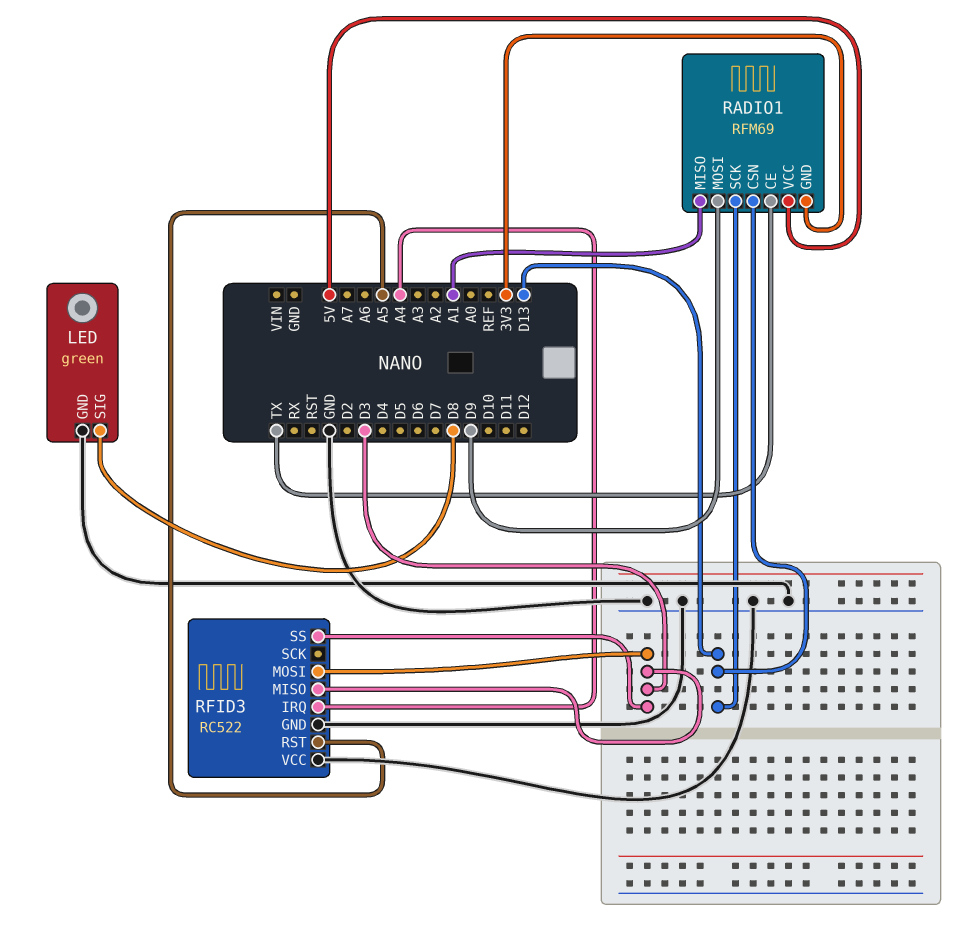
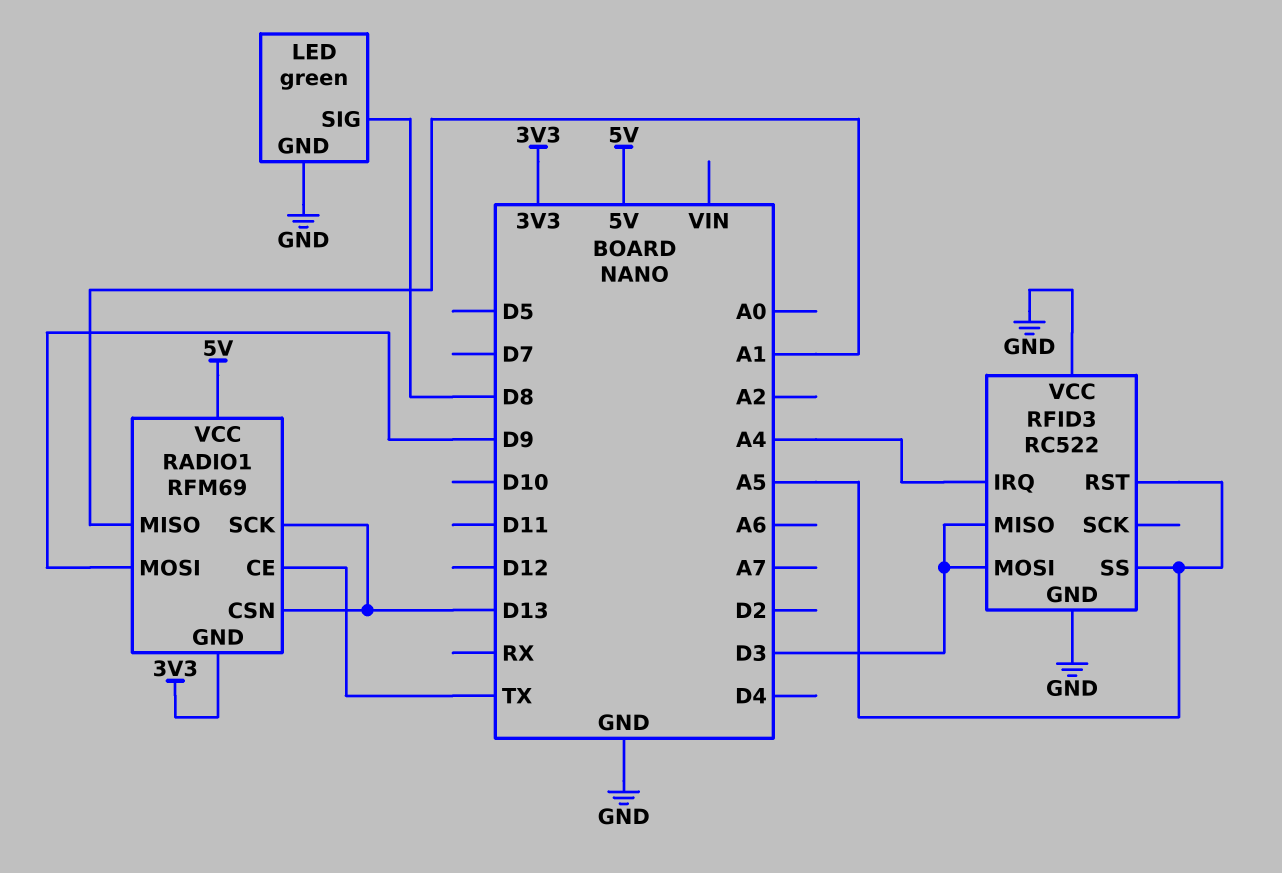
RFID3 pin SS: D3 -> A5

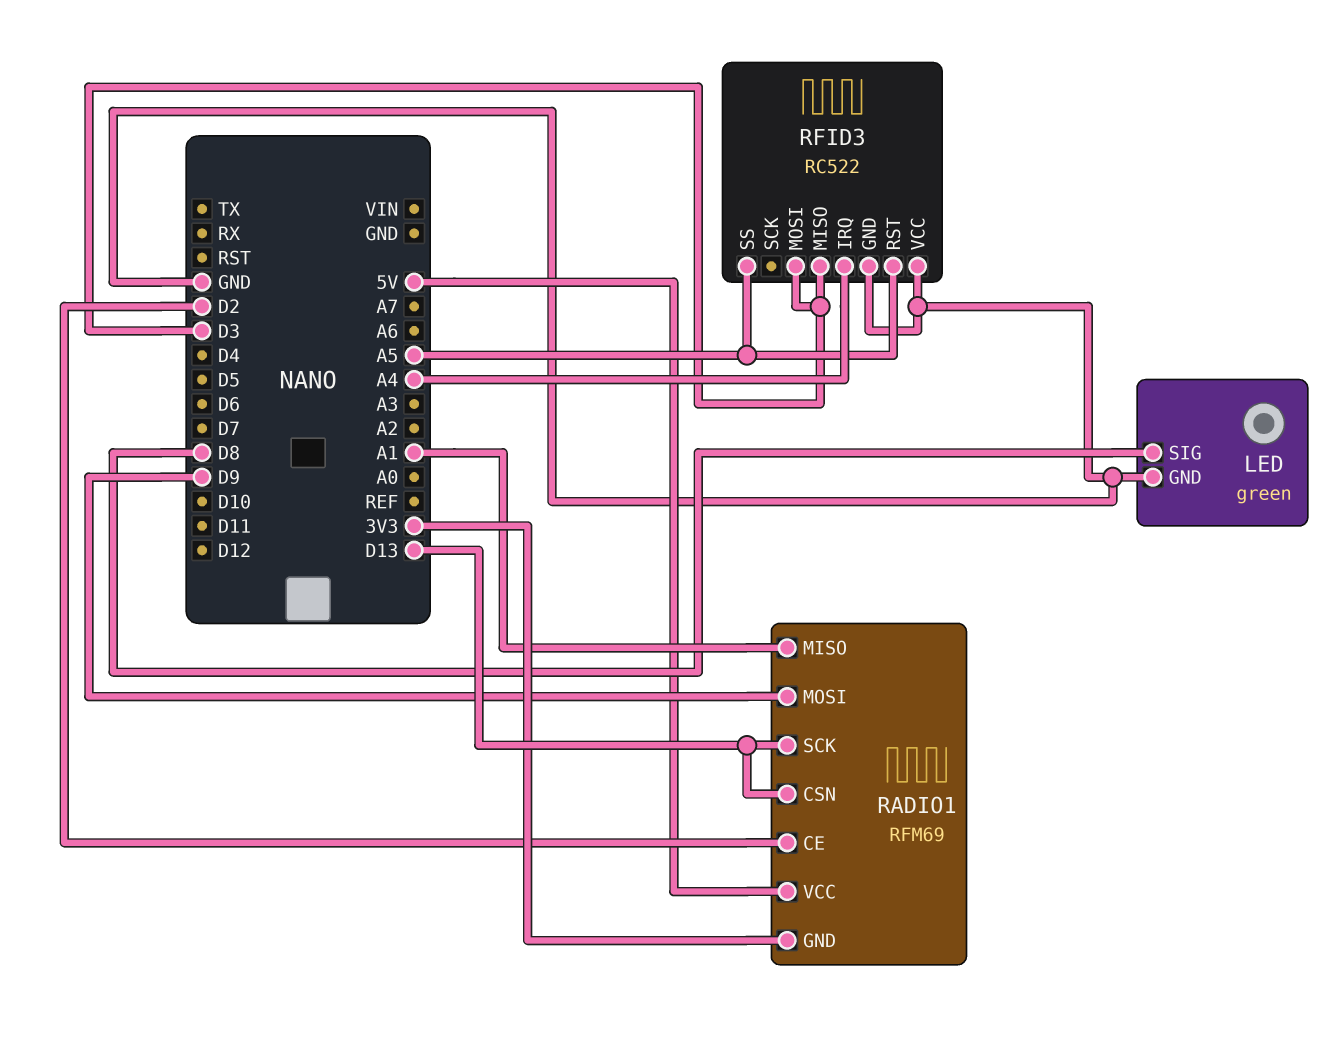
RADIO1 pin CE: TX -> D2

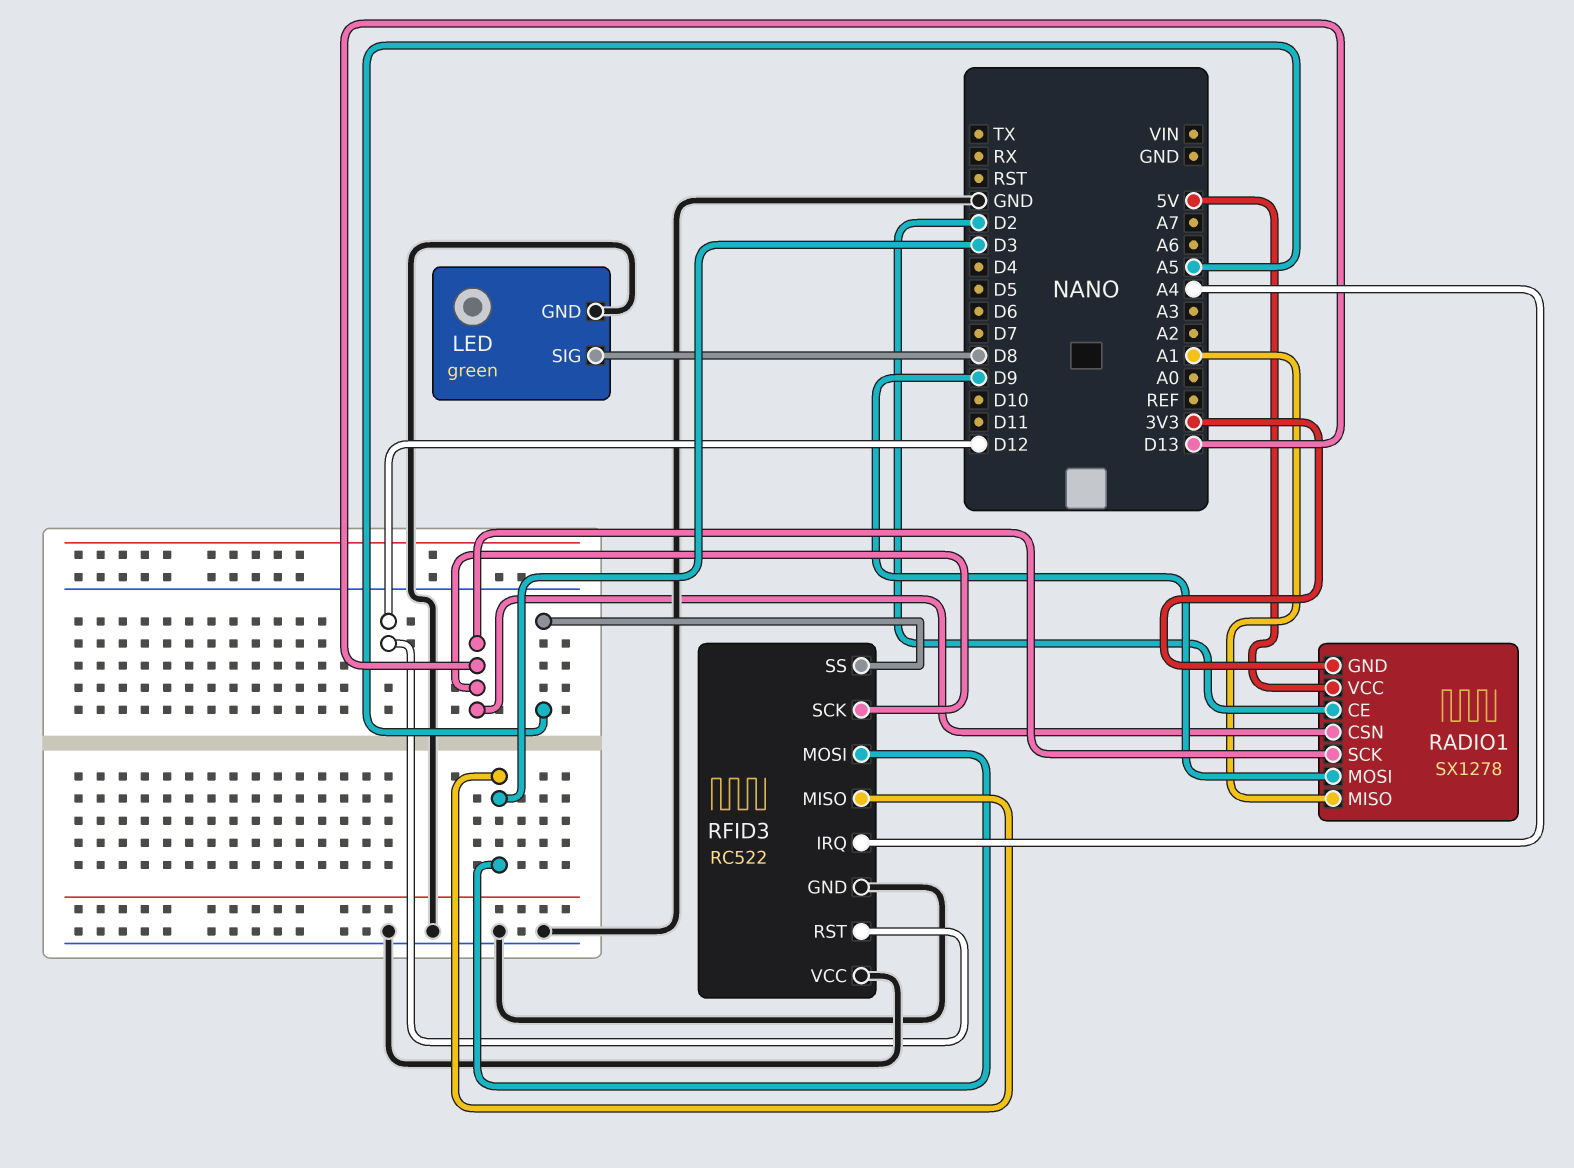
RADIO1: RFM69 -> SX1278
RFID3 pin RST: A5 -> D12
RFID3 pin SCK: none -> D13

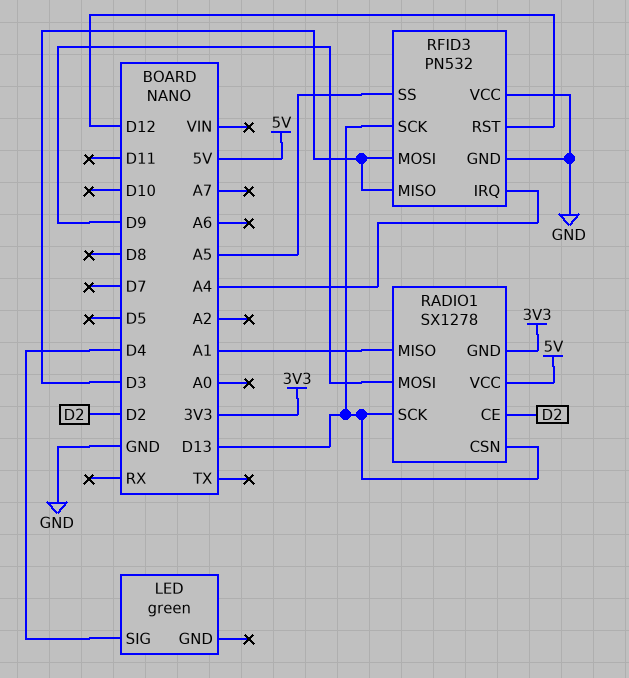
LED pin GND: GND -> none
LED pin SIG: D8 -> D4
RFID3: RC522 -> PN532

